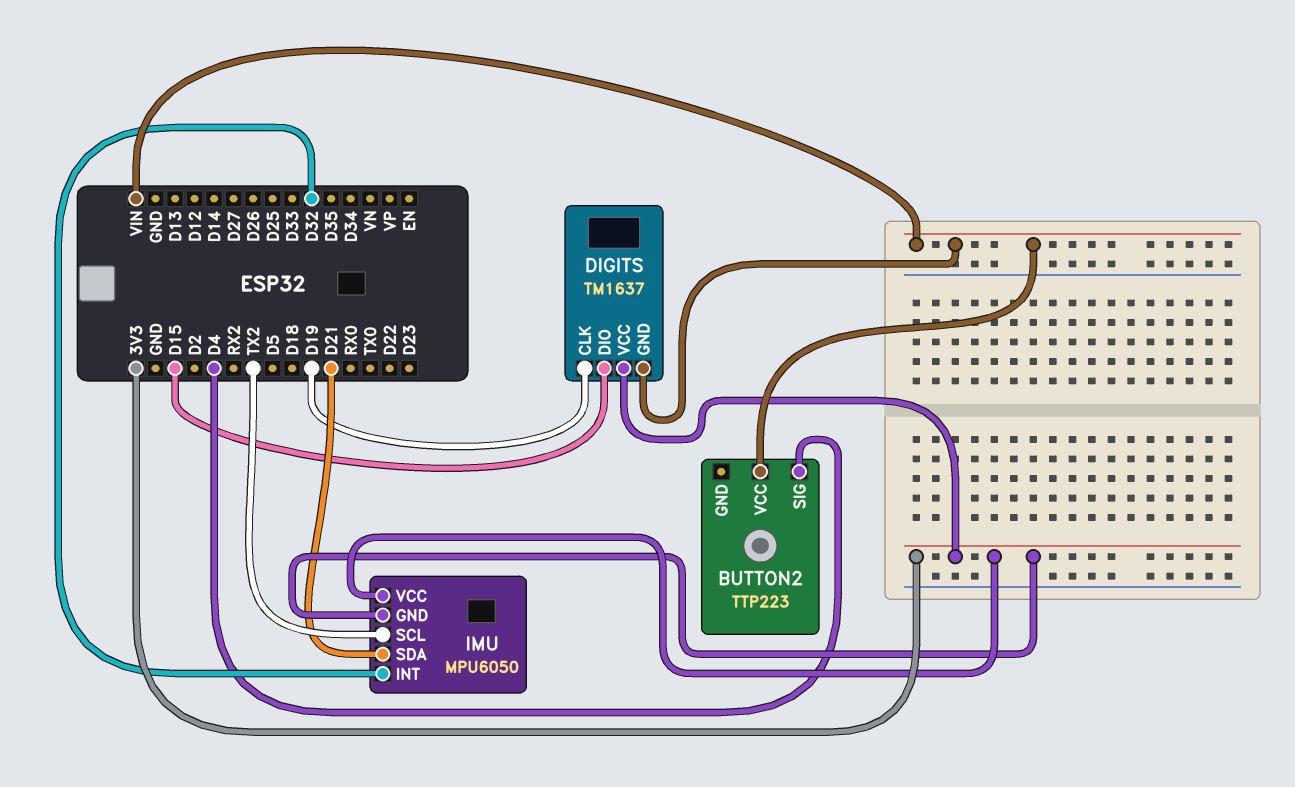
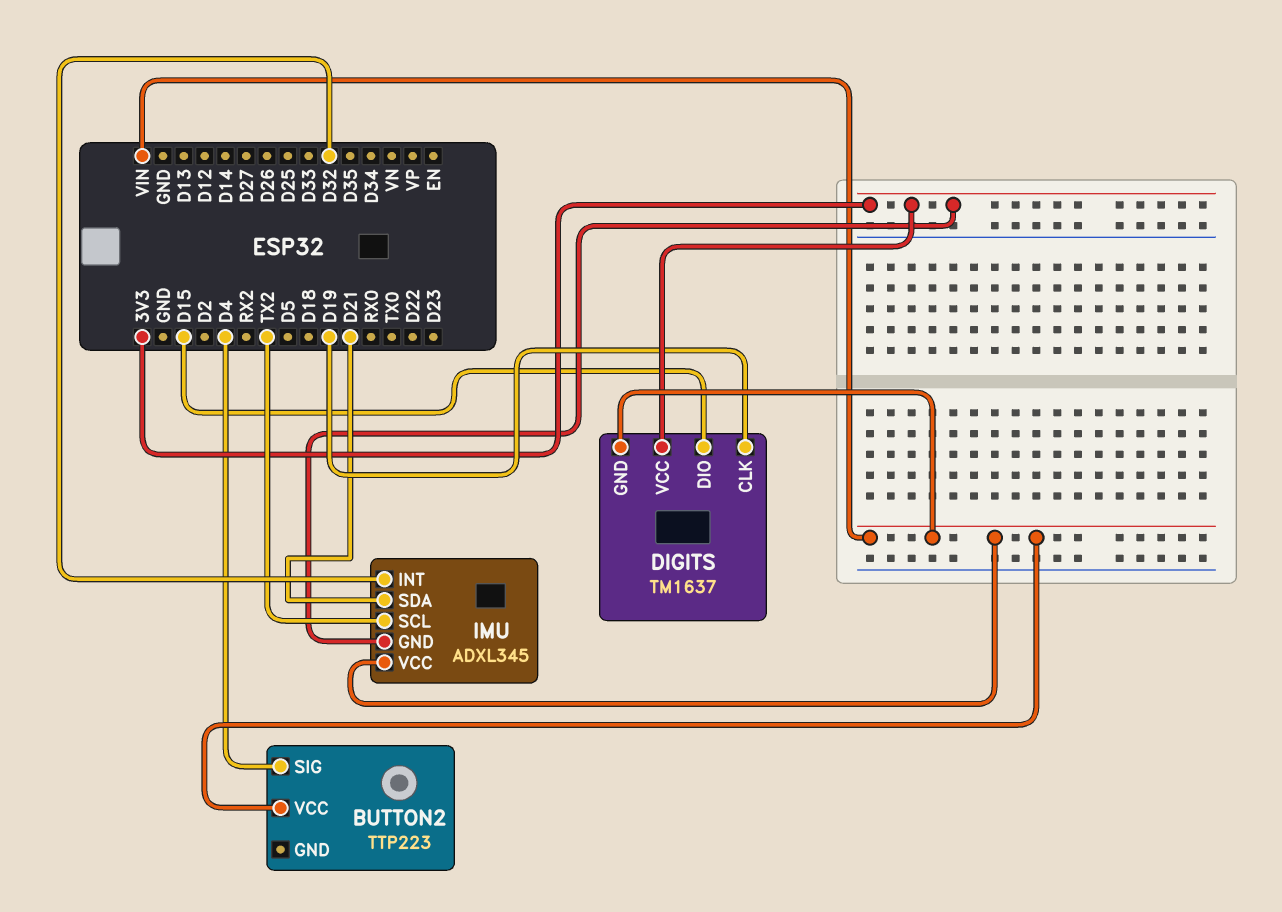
IMU: MPU6050 -> ADXL345
IMU pin VCC: 3V3 -> VIN

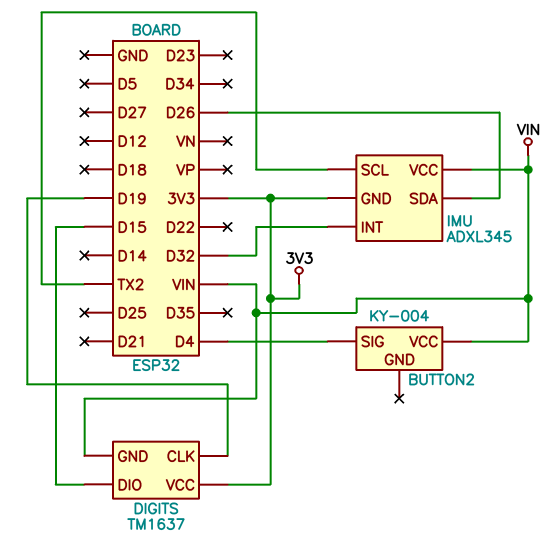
BUTTON2: TTP223 -> KY-004
IMU pin SDA: D21 -> D26

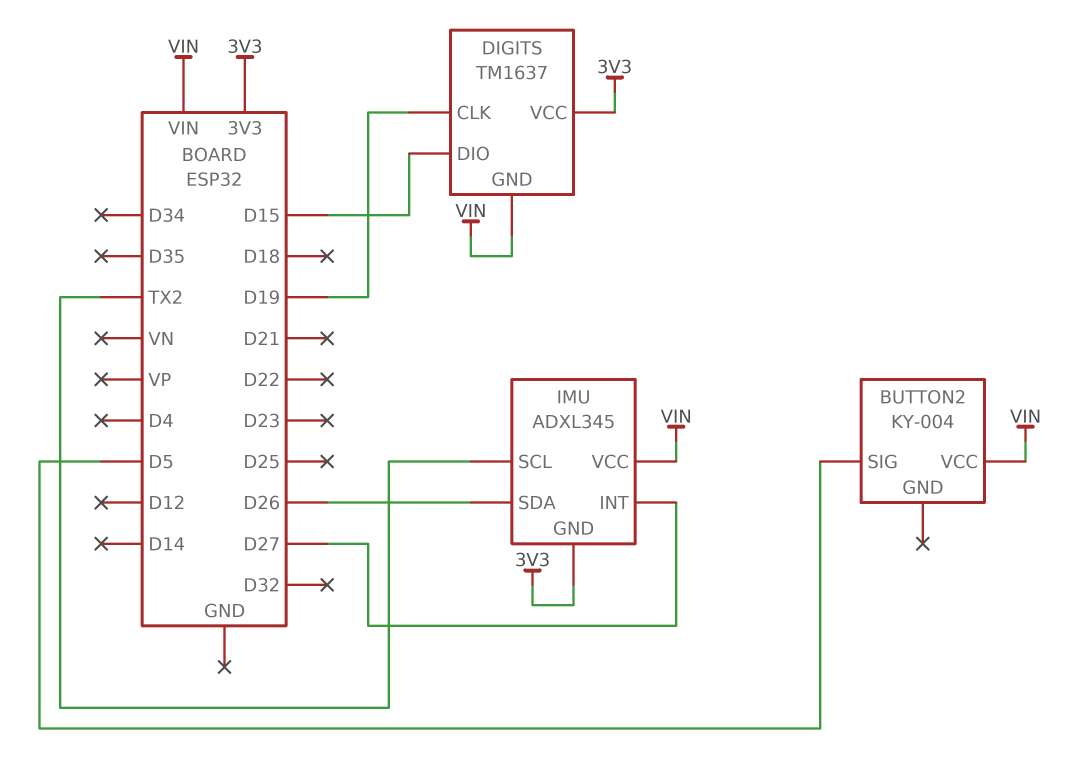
BUTTON2 pin SIG: D4 -> D5
IMU pin INT: D32 -> D27

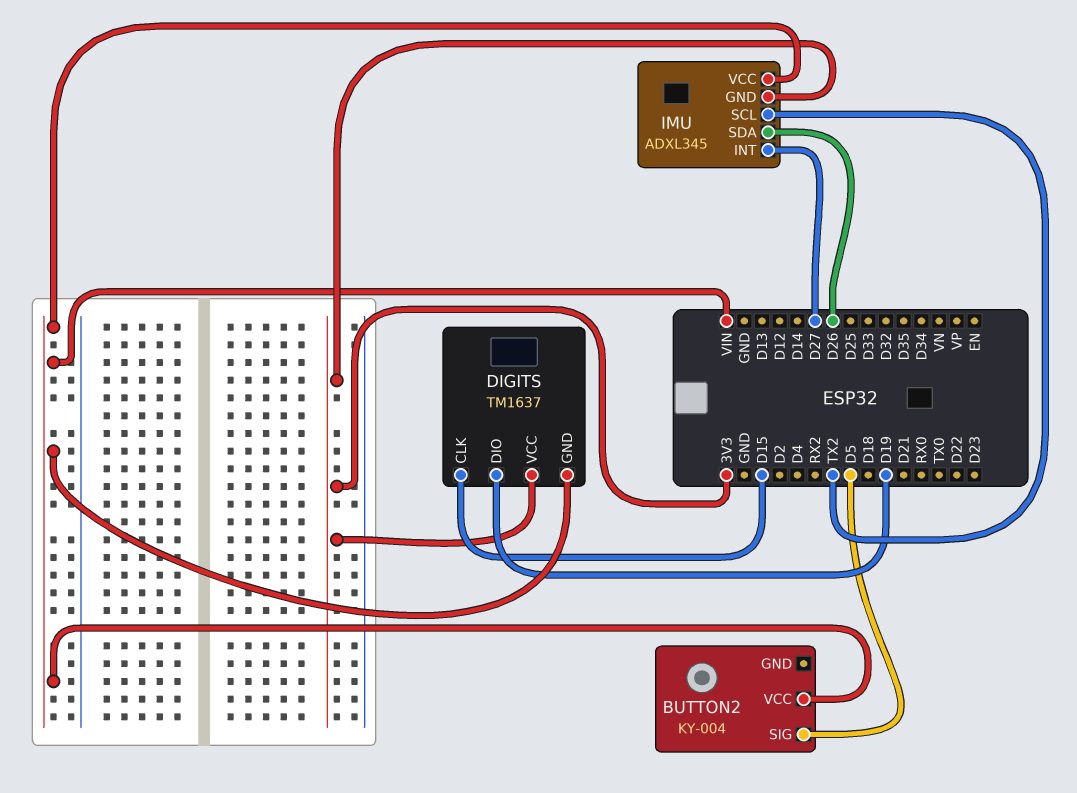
DIGITS pin CLK: D19 -> D15
DIGITS pin DIO: D15 -> D19

